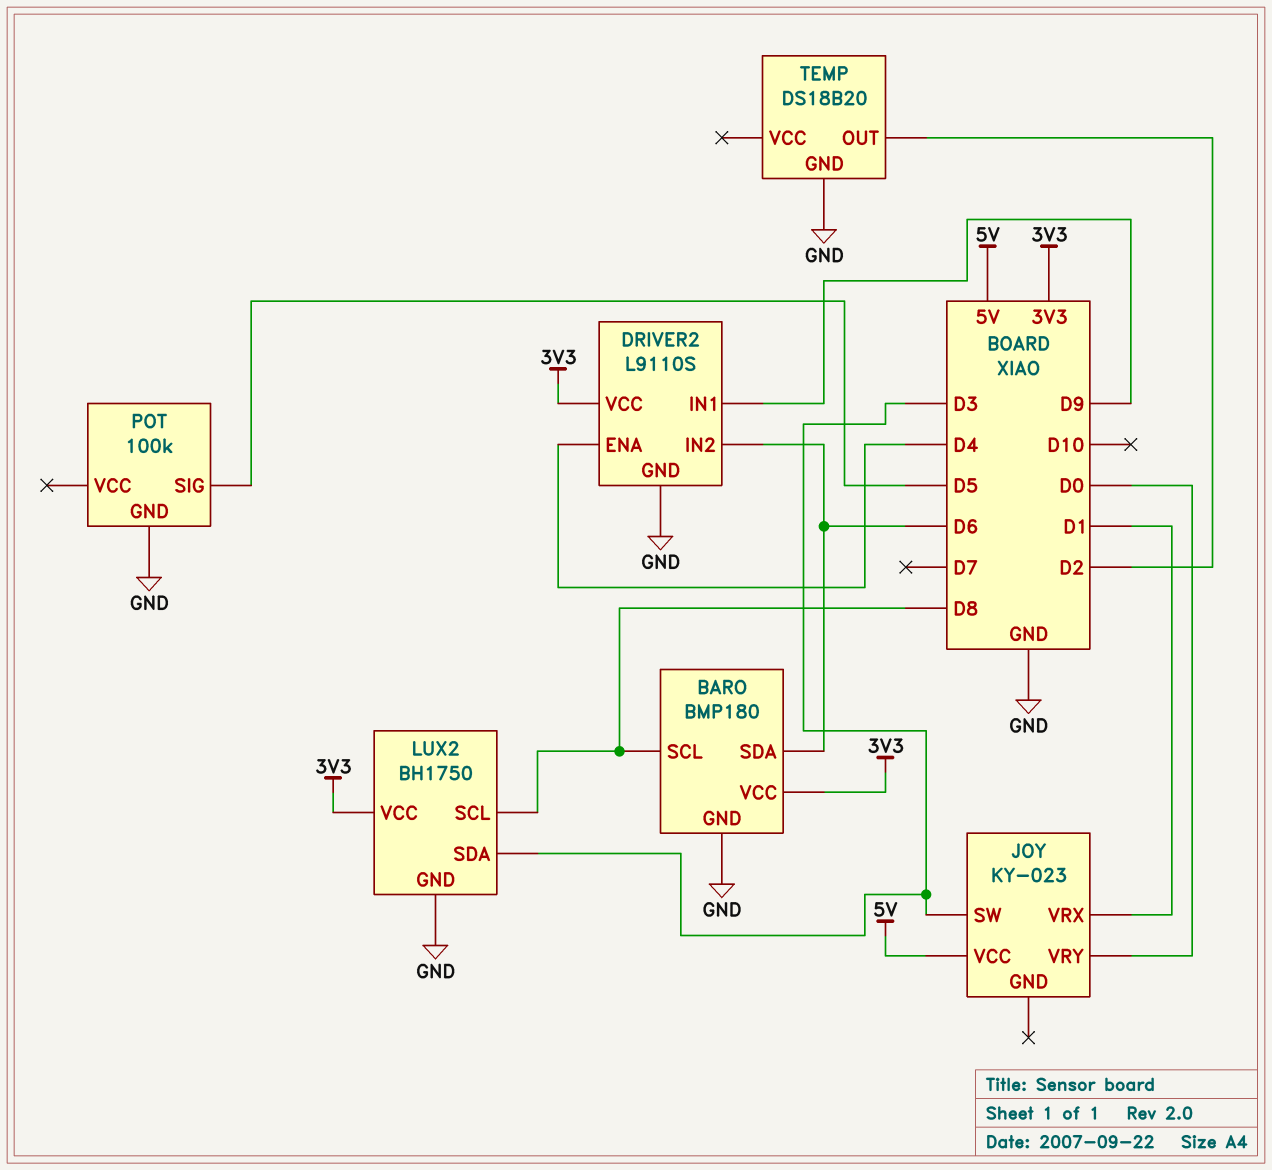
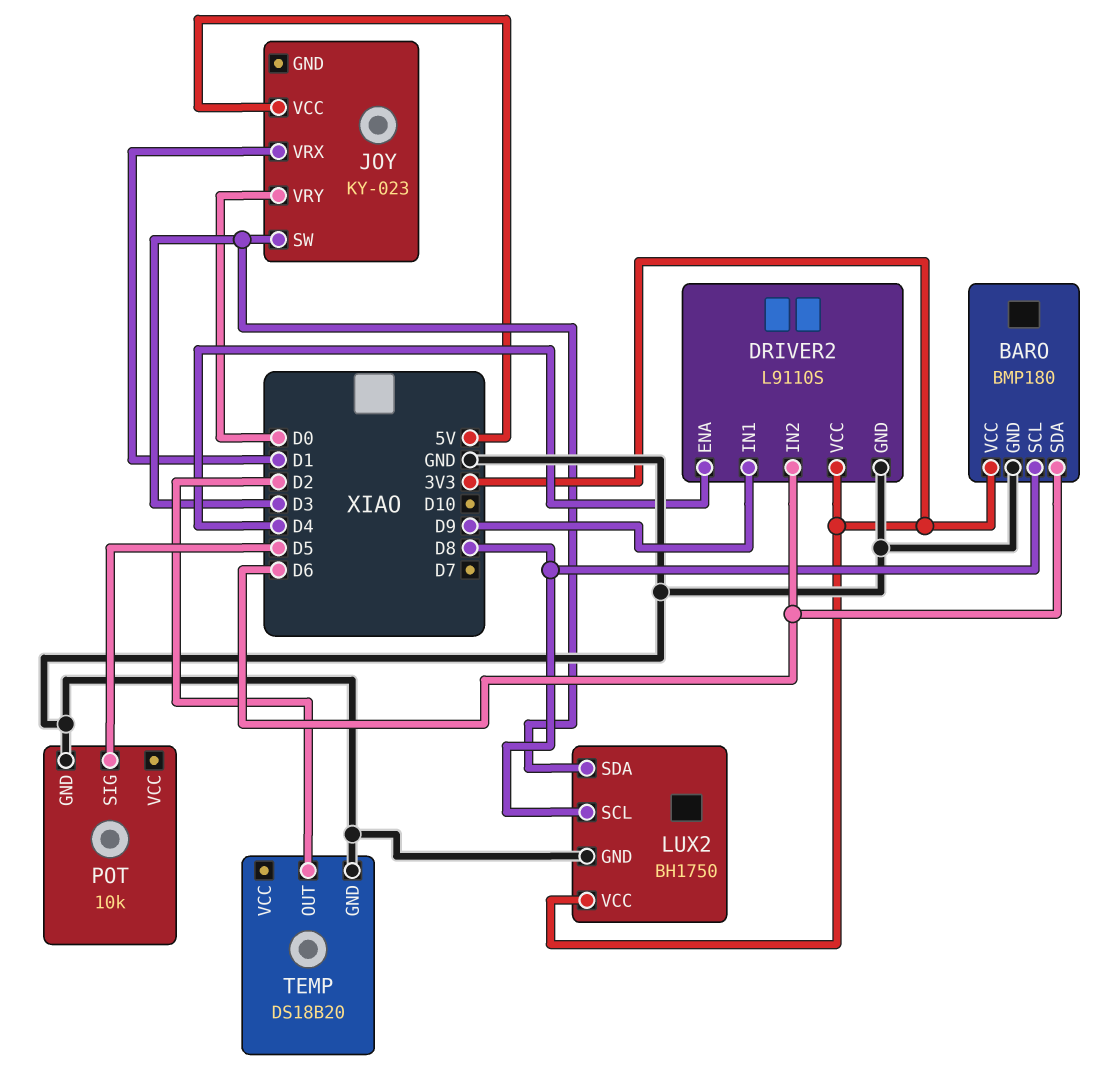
POT: 100k -> 10k

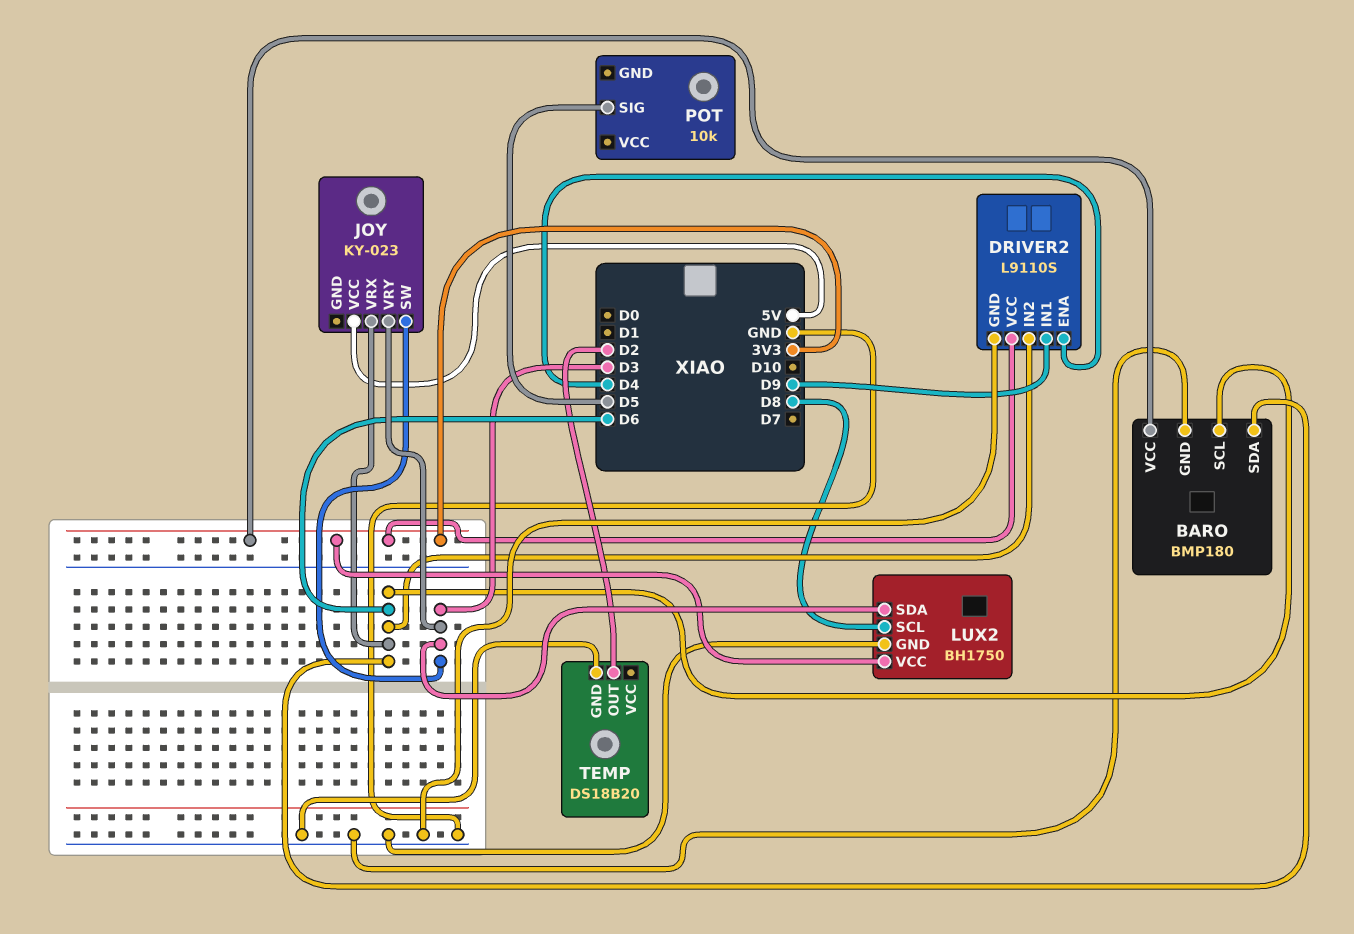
BARO pin SCL: D8 -> D6
JOY pin VRX: D1 -> D6
JOY pin VRY: D0 -> D3
POT pin GND: GND -> none

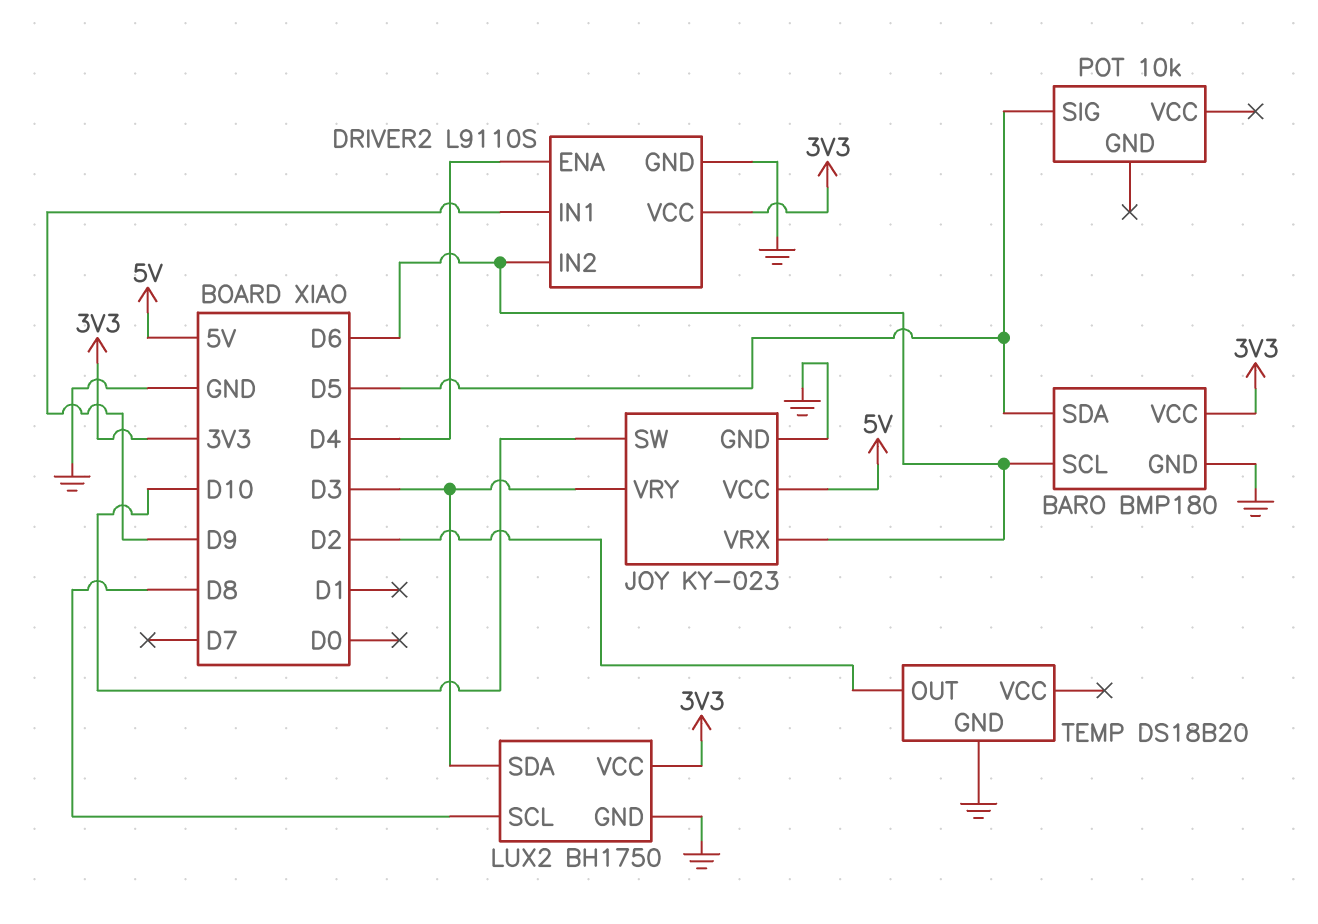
BARO pin SDA: D6 -> D5
JOY pin GND: none -> GND
JOY pin SW: D3 -> D10

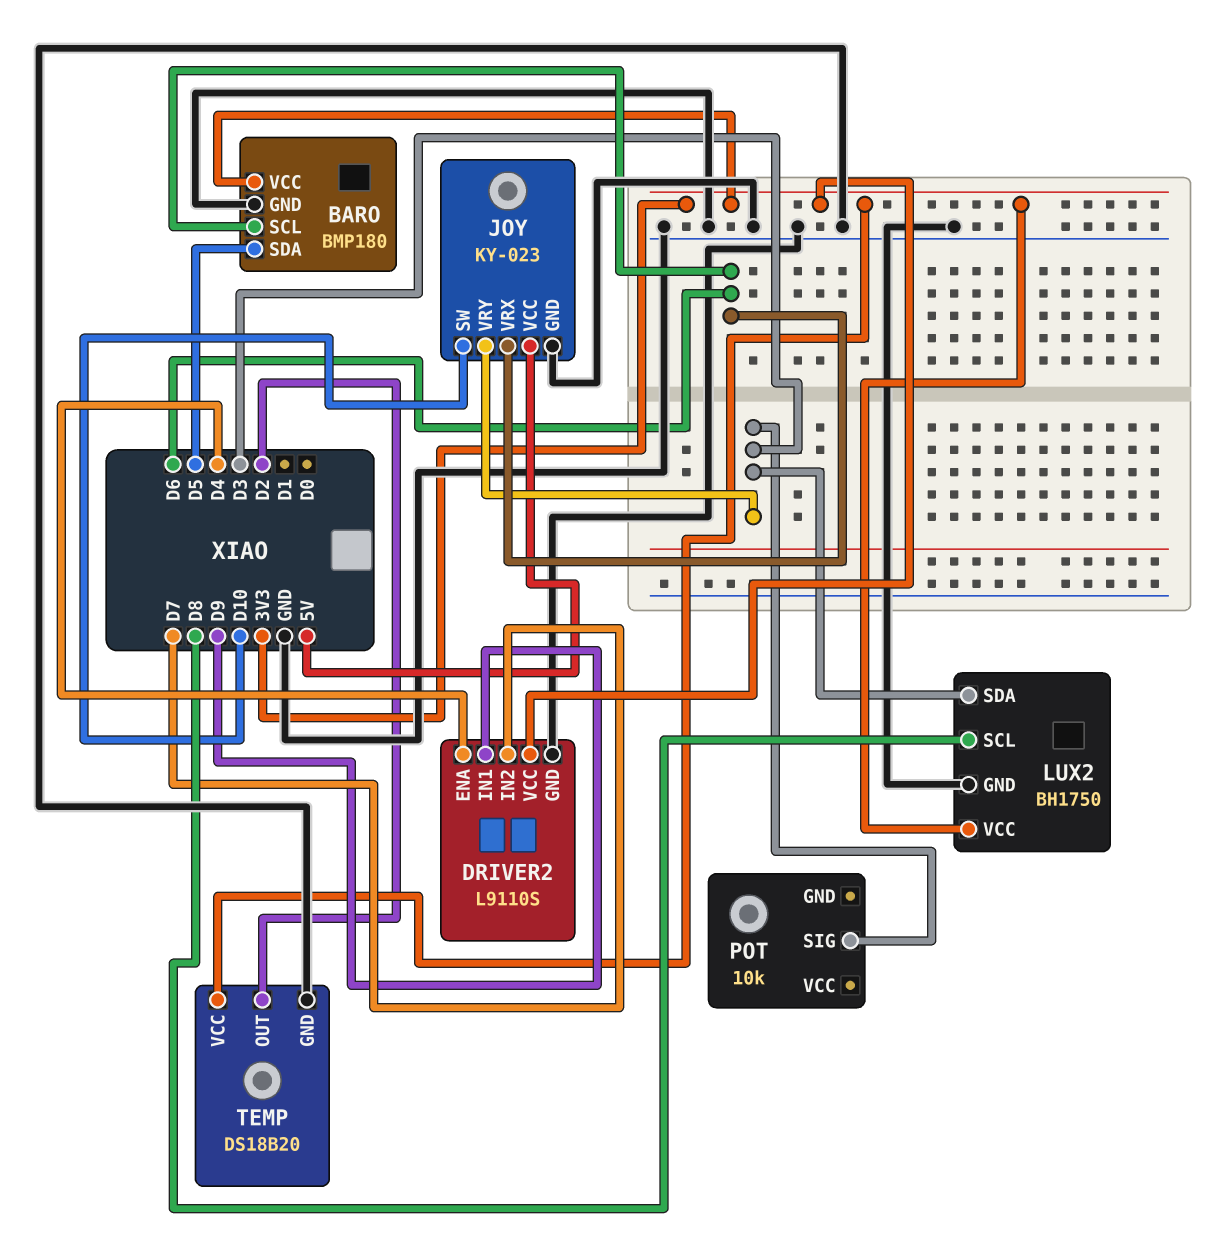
DRIVER2 pin IN2: D6 -> D7
POT pin SIG: D5 -> D3
TEMP pin VCC: none -> 3V3

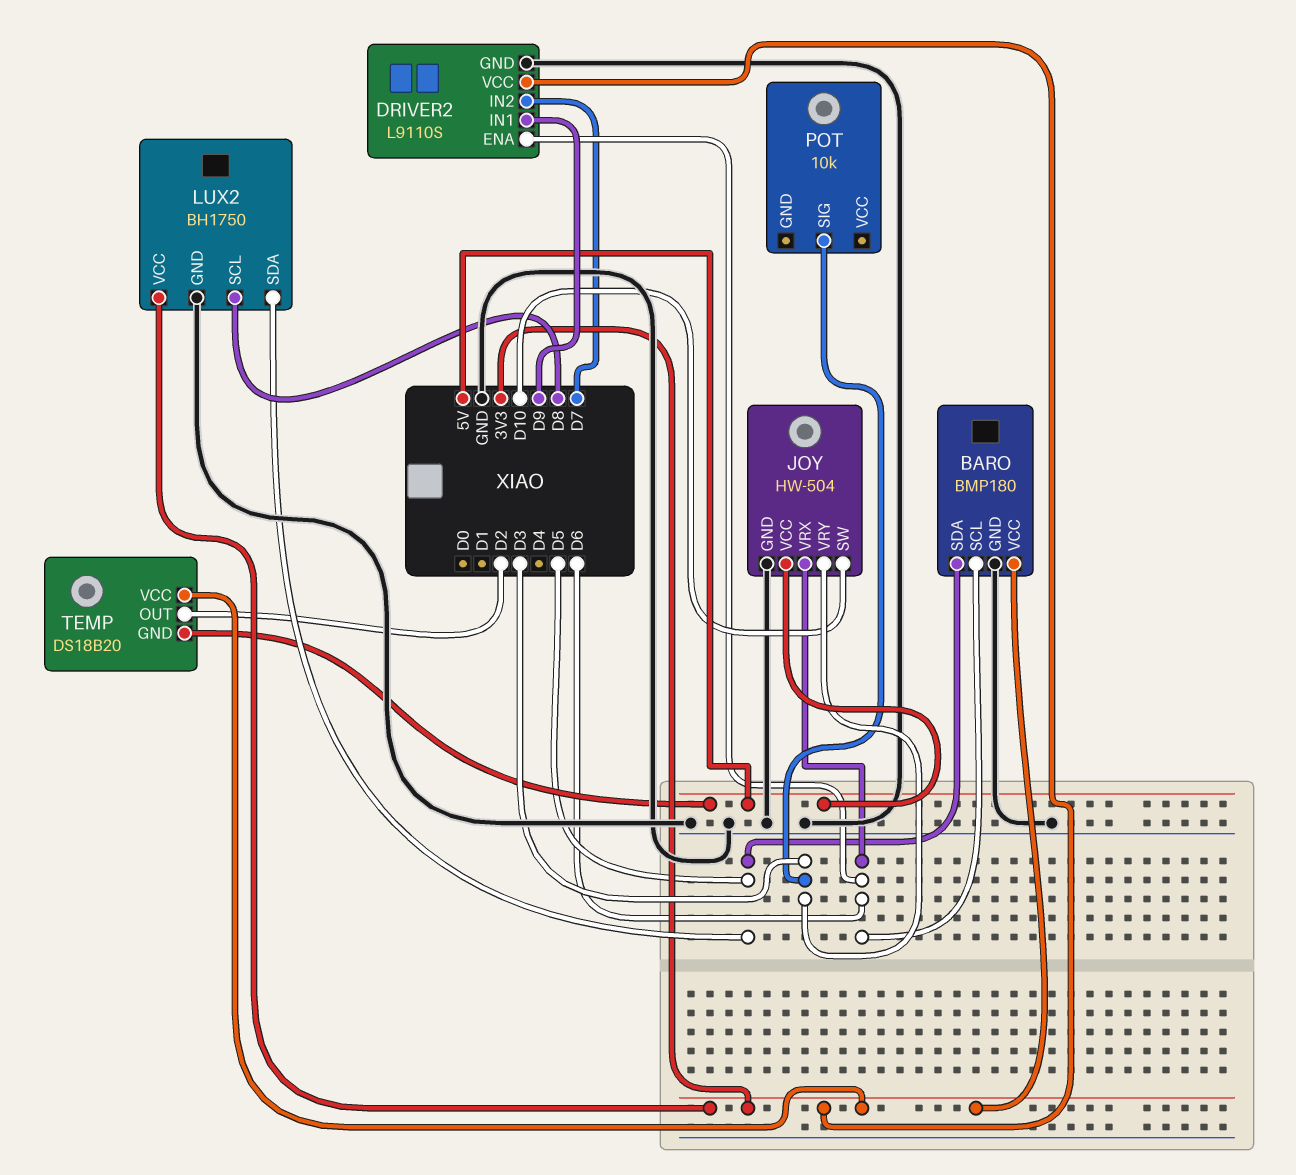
DRIVER2 pin ENA: D4 -> D6
JOY: KY-023 -> HW-504
LUX2 pin SDA: D3 -> D5
TEMP pin GND: GND -> 5V

